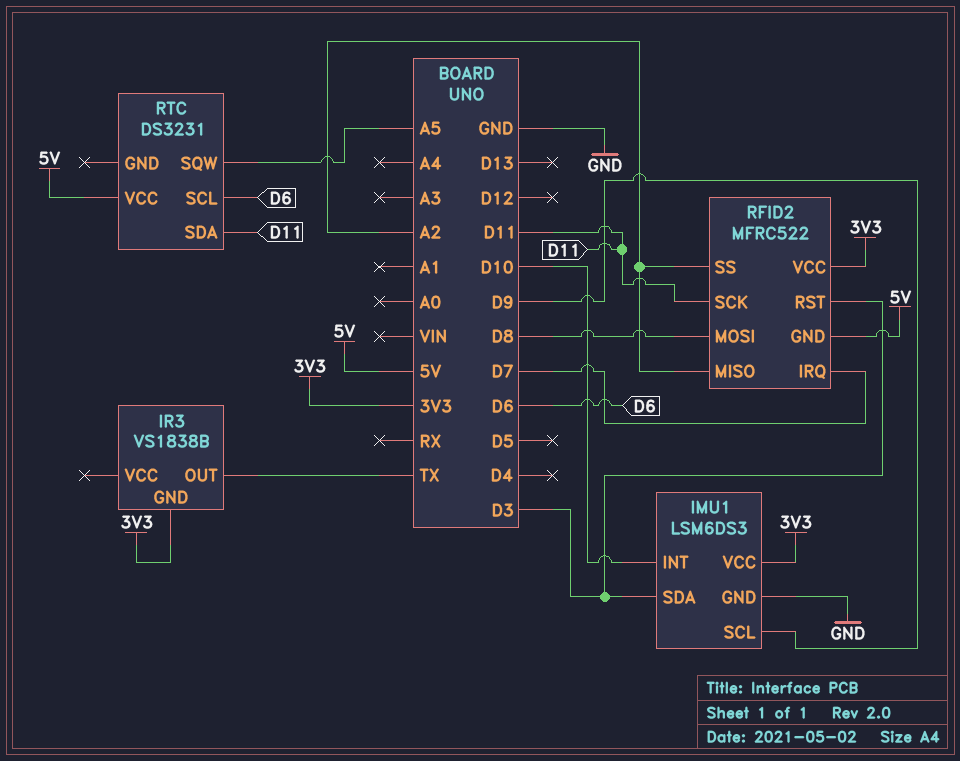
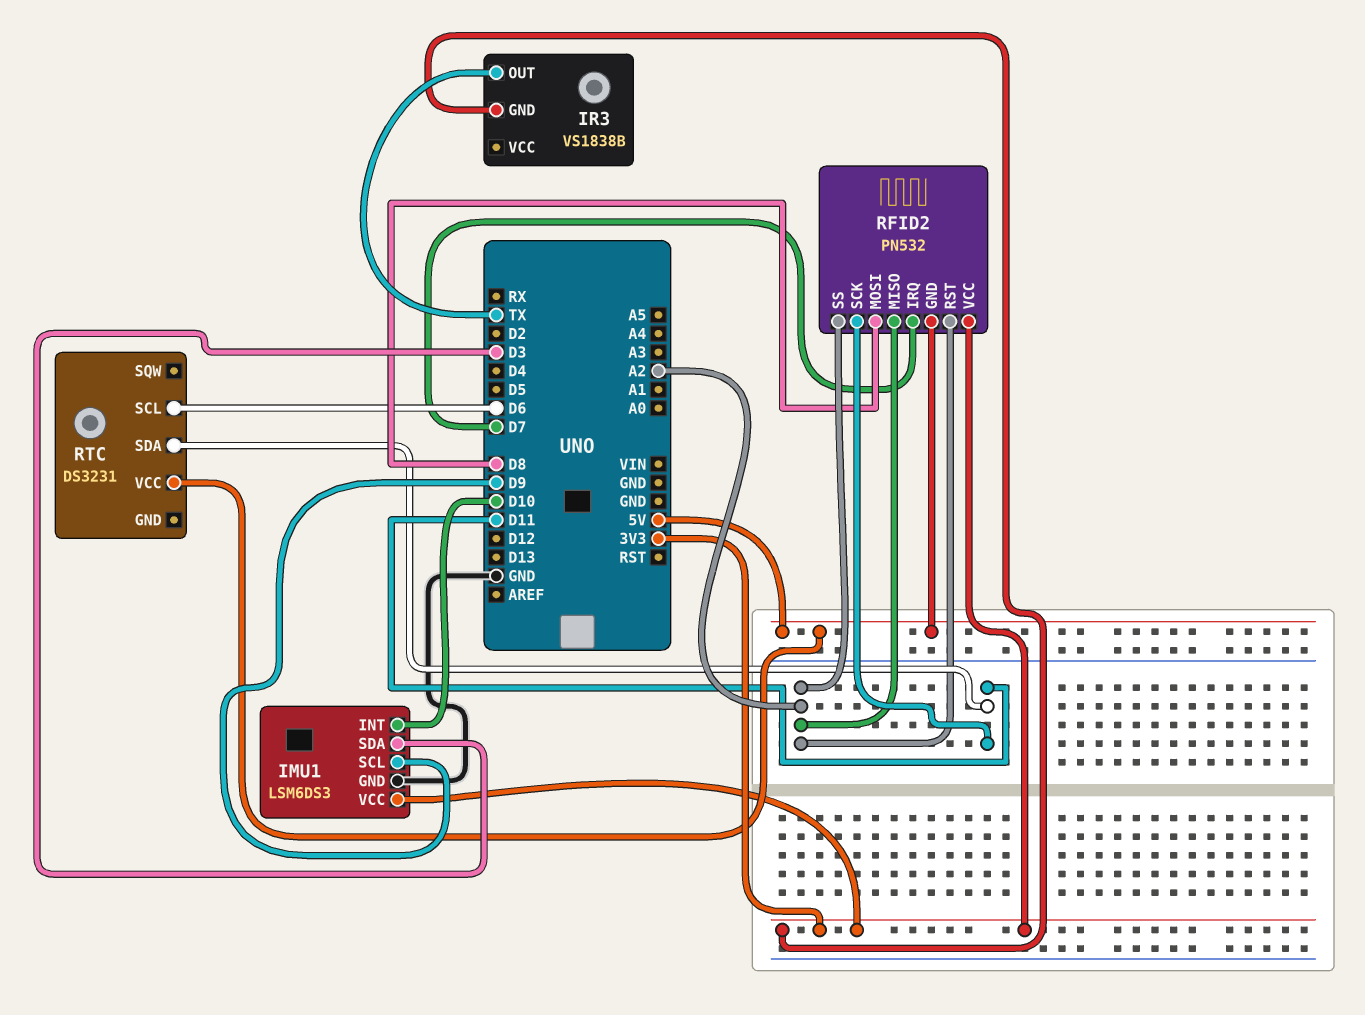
RFID2: MFRC522 -> PN532
RFID2 pin RST: D3 -> A2
RTC pin SQW: A5 -> none

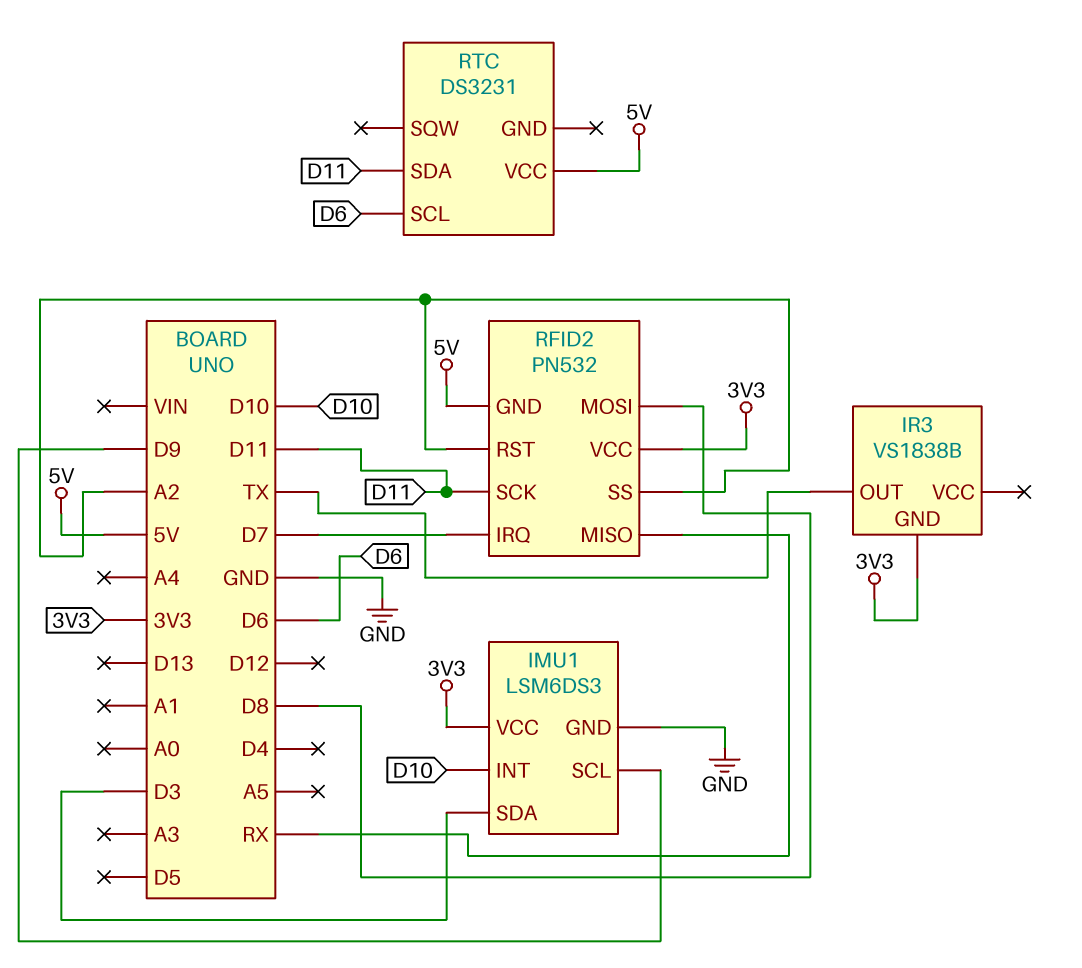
RFID2 pin MISO: A2 -> RX

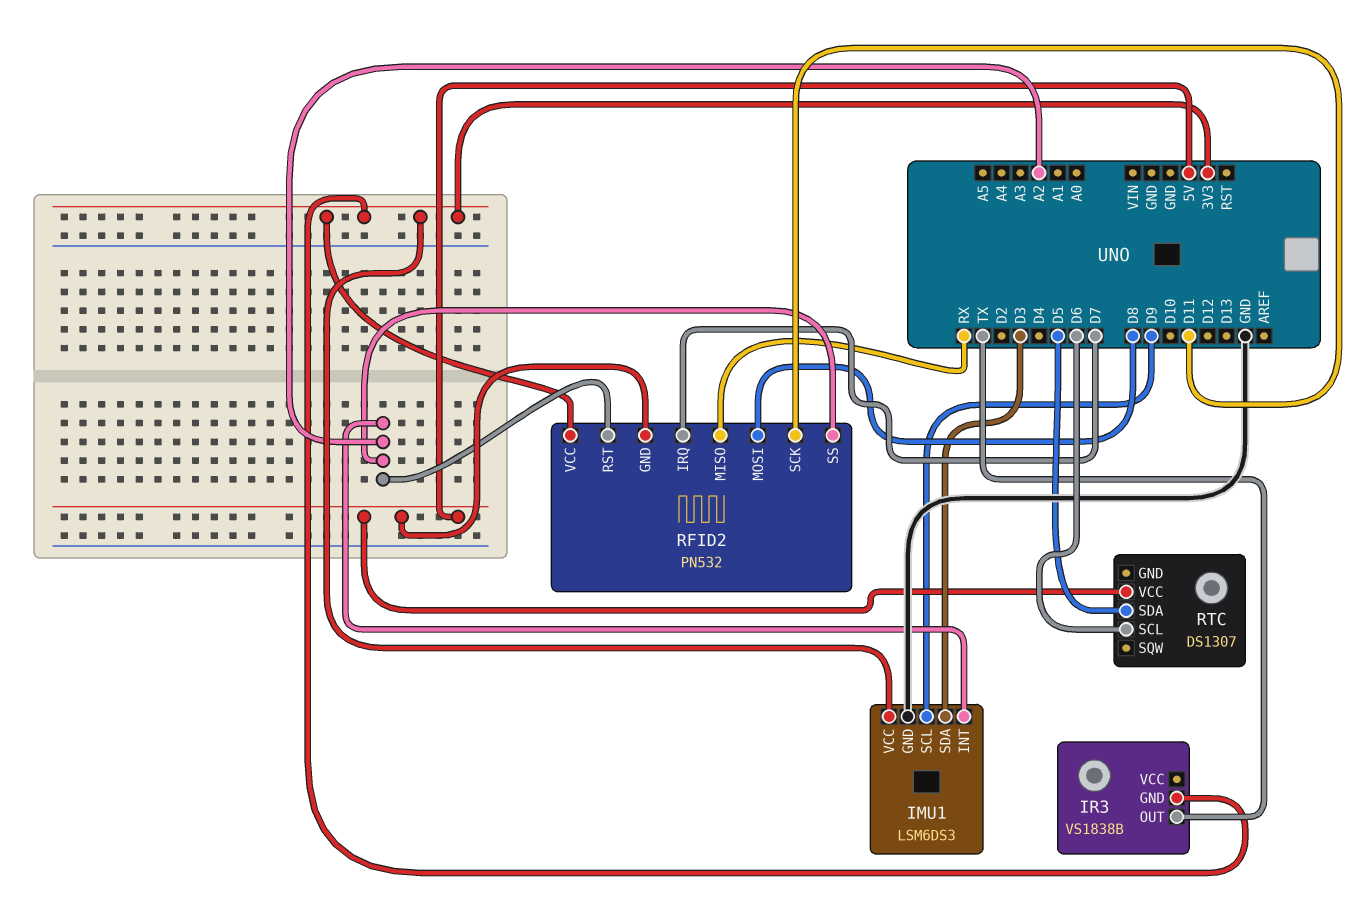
IMU1 pin INT: D10 -> A2
RTC: DS3231 -> DS1307
RTC pin SDA: D11 -> D5

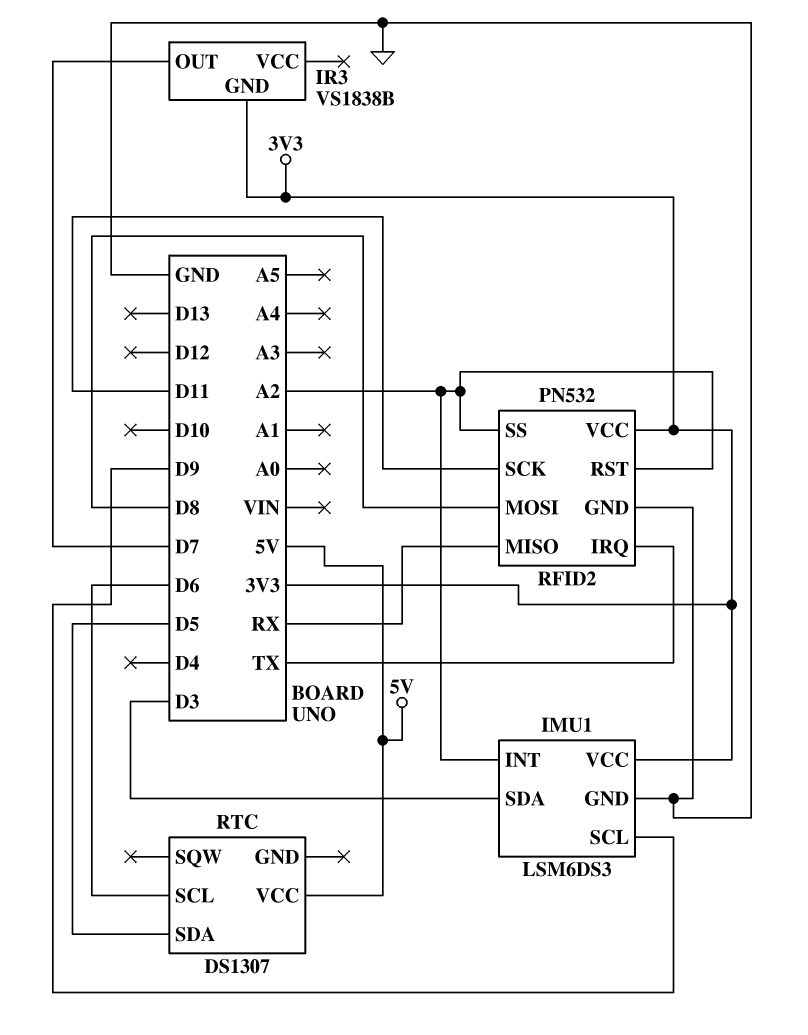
IR3 pin OUT: TX -> D7
RFID2 pin GND: 5V -> GND
RFID2 pin IRQ: D7 -> TX

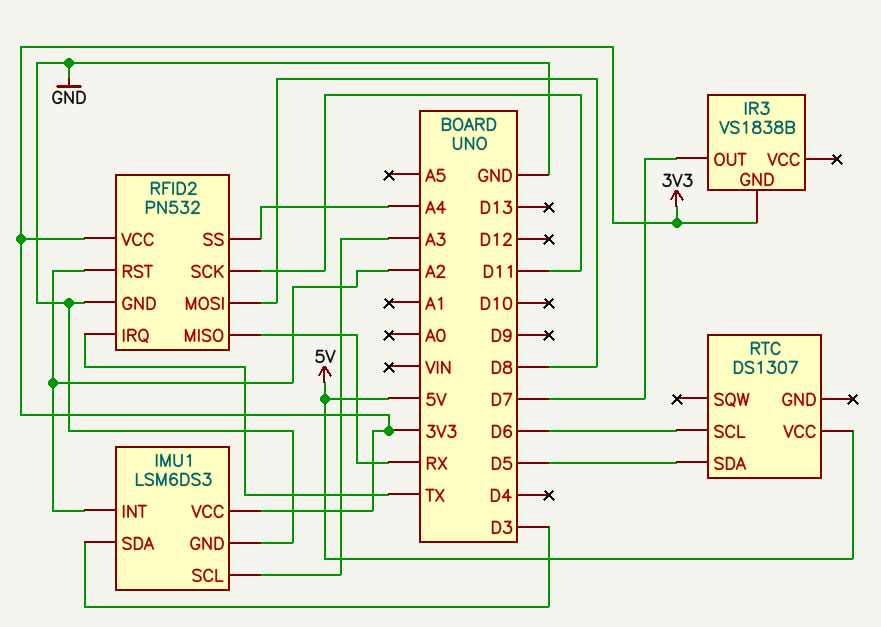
IMU1 pin SCL: D9 -> A3
RFID2 pin SS: A2 -> A4

